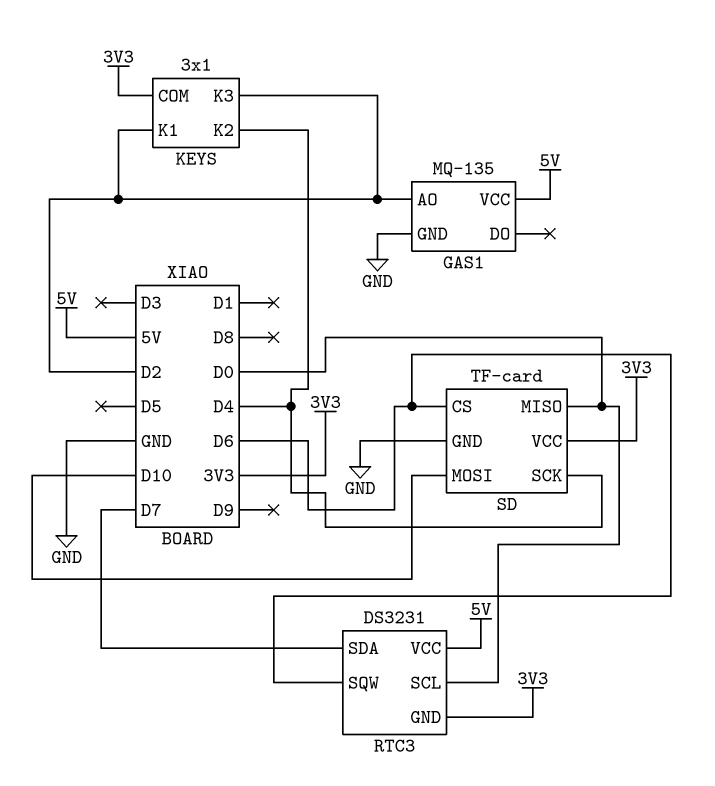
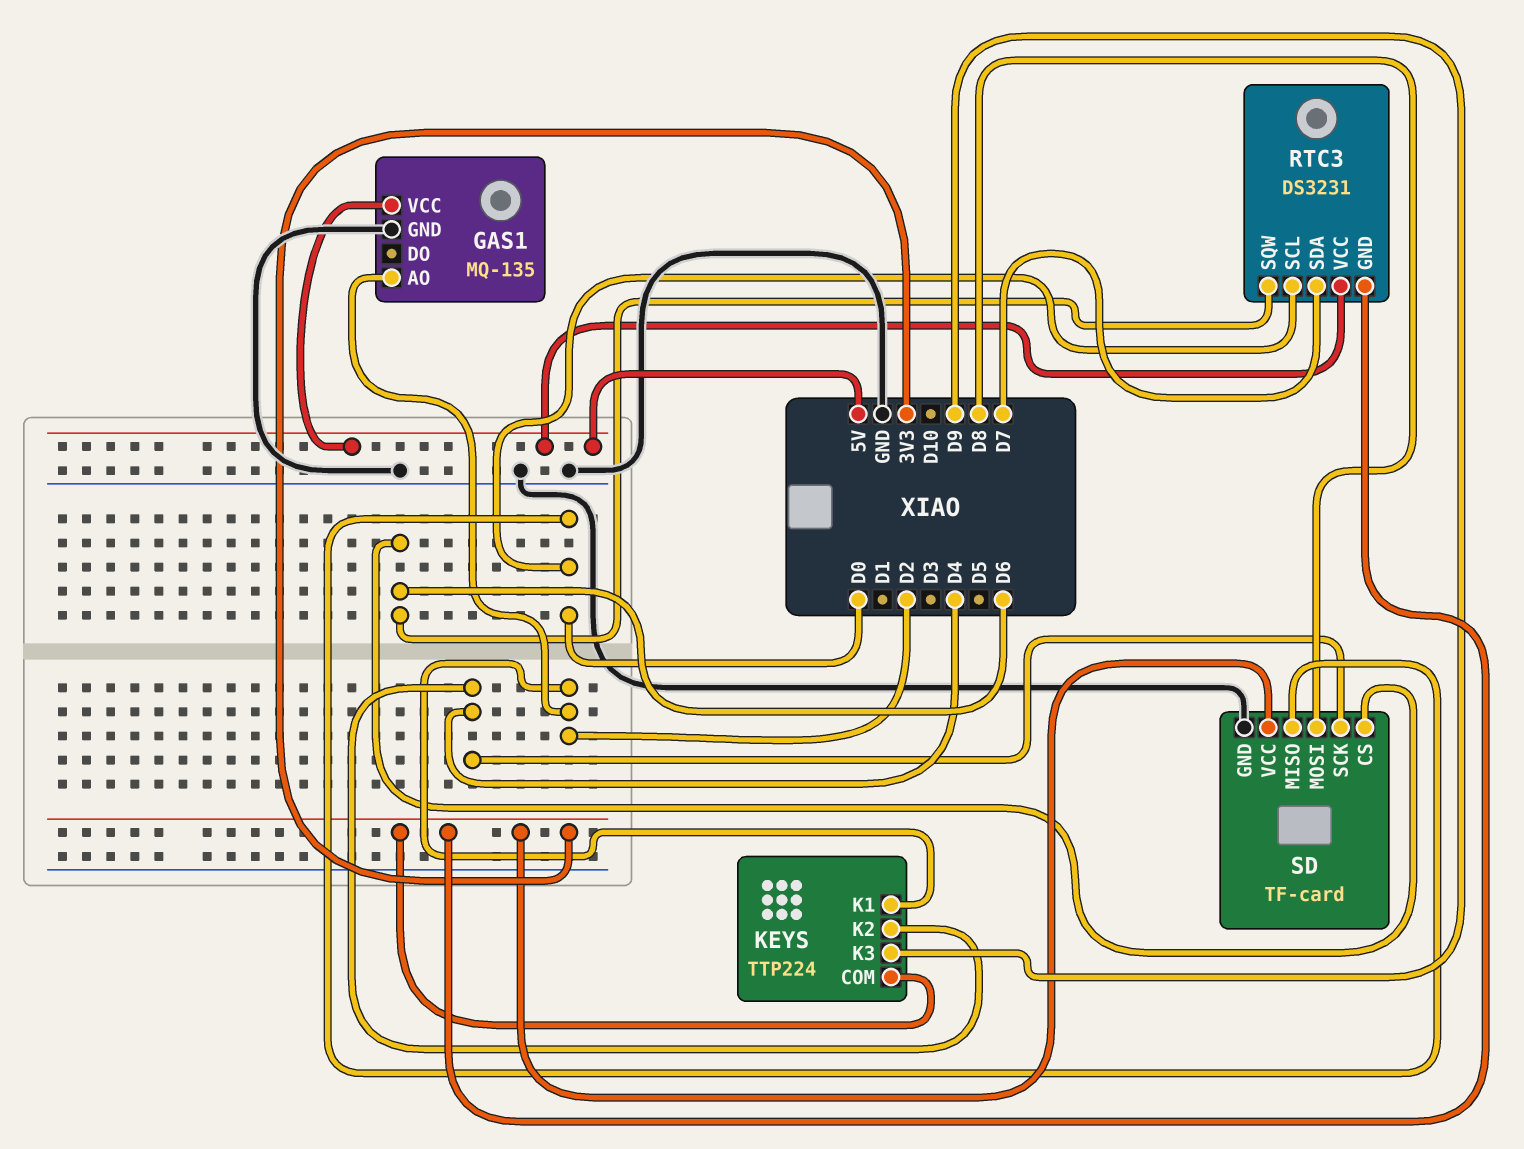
KEYS: 3x1 -> TTP224
KEYS pin K3: D2 -> D9
SD pin MOSI: D10 -> D8

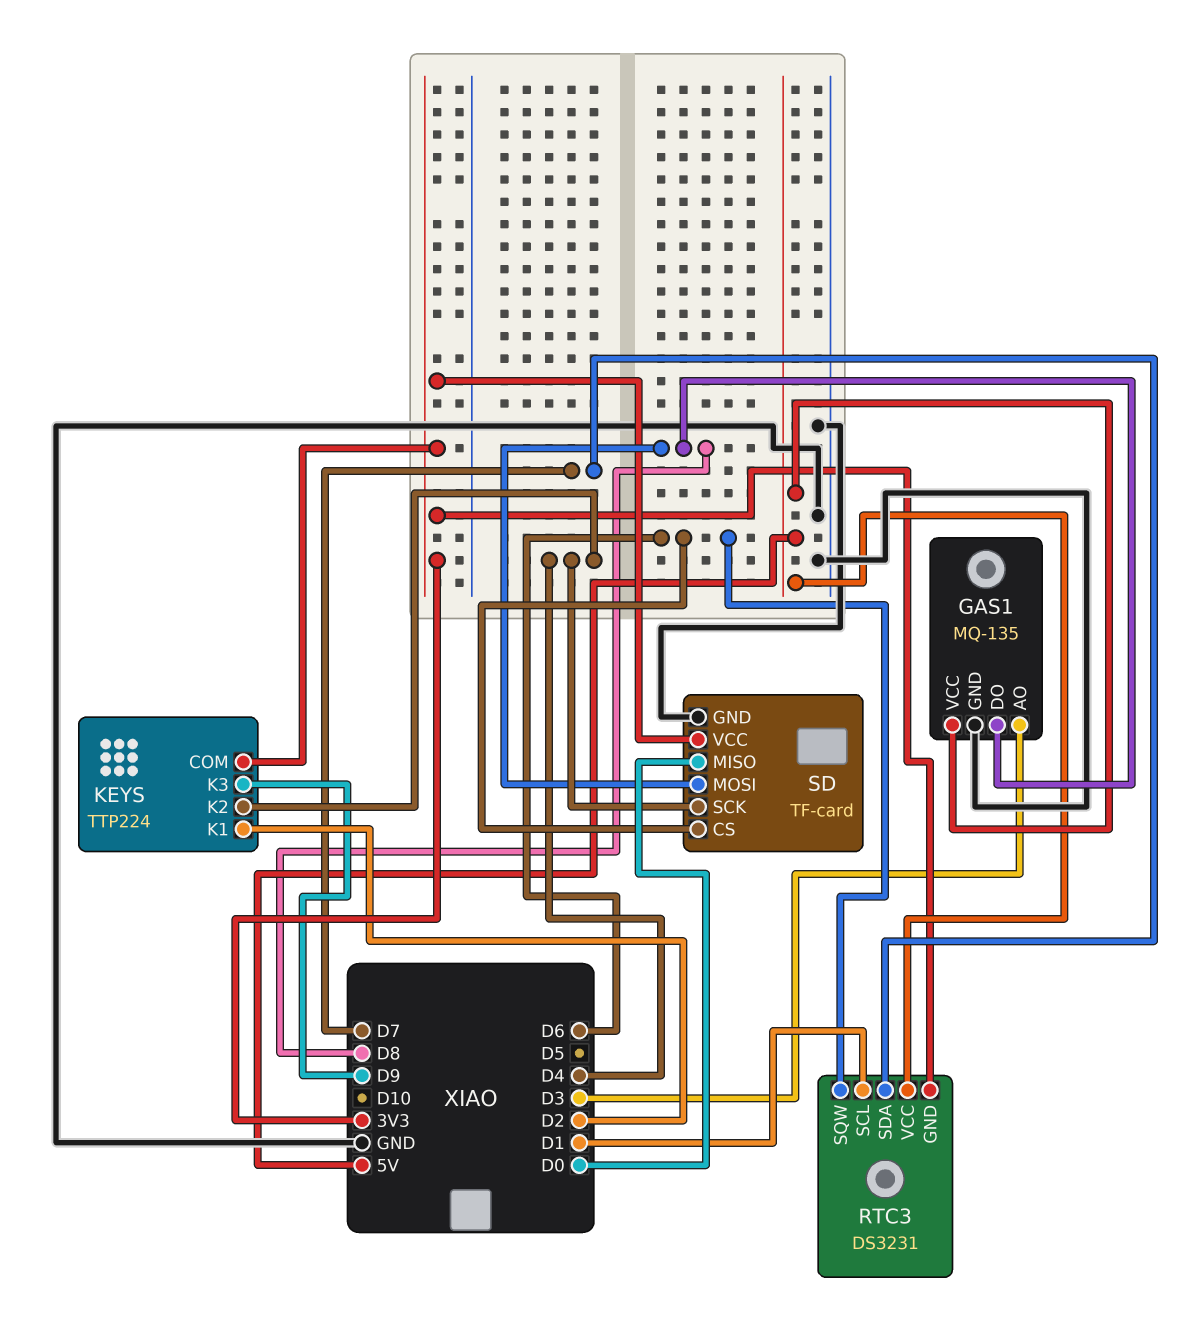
GAS1 pin AO: D2 -> D3
GAS1 pin DO: none -> D8
RTC3 pin SCL: D0 -> D1

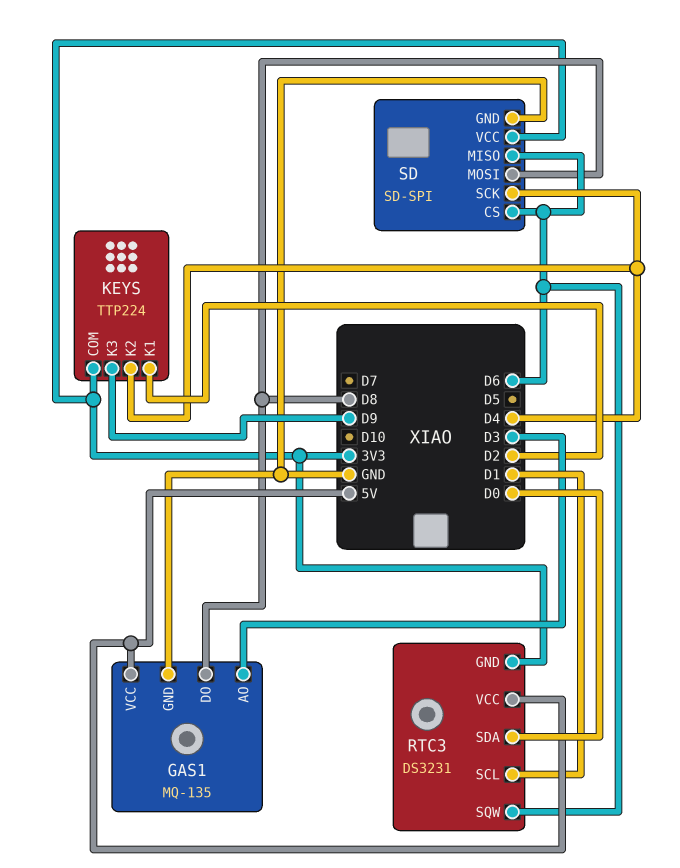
RTC3 pin SDA: D7 -> D0
SD: TF-card -> SD-SPI
SD pin MISO: D0 -> D6

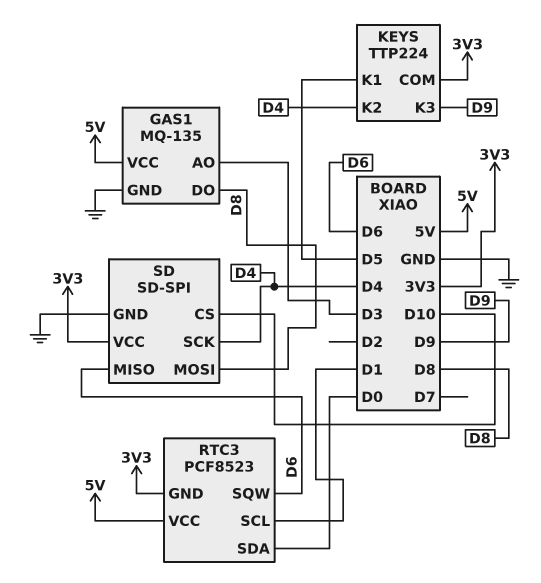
KEYS pin K1: D2 -> D5
RTC3: DS3231 -> PCF8523
SD pin CS: D6 -> D10

